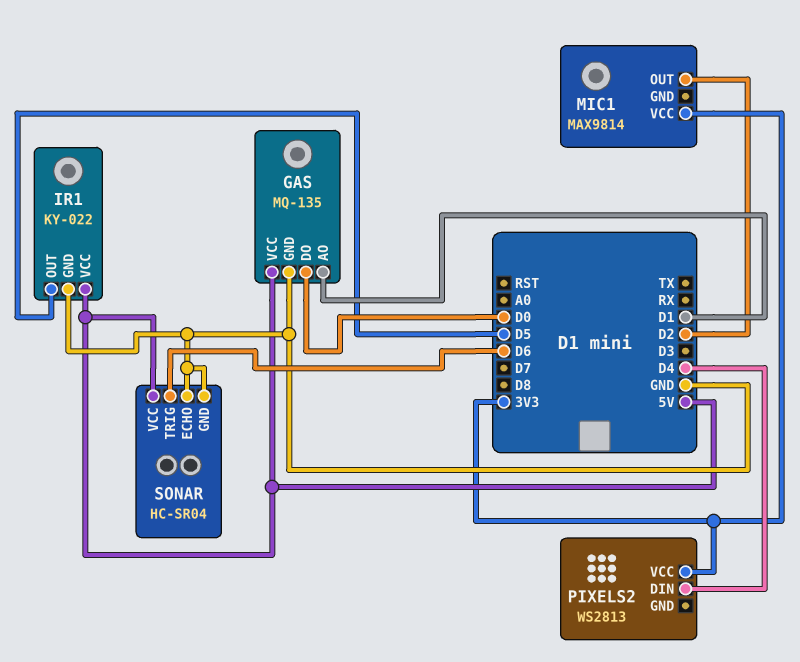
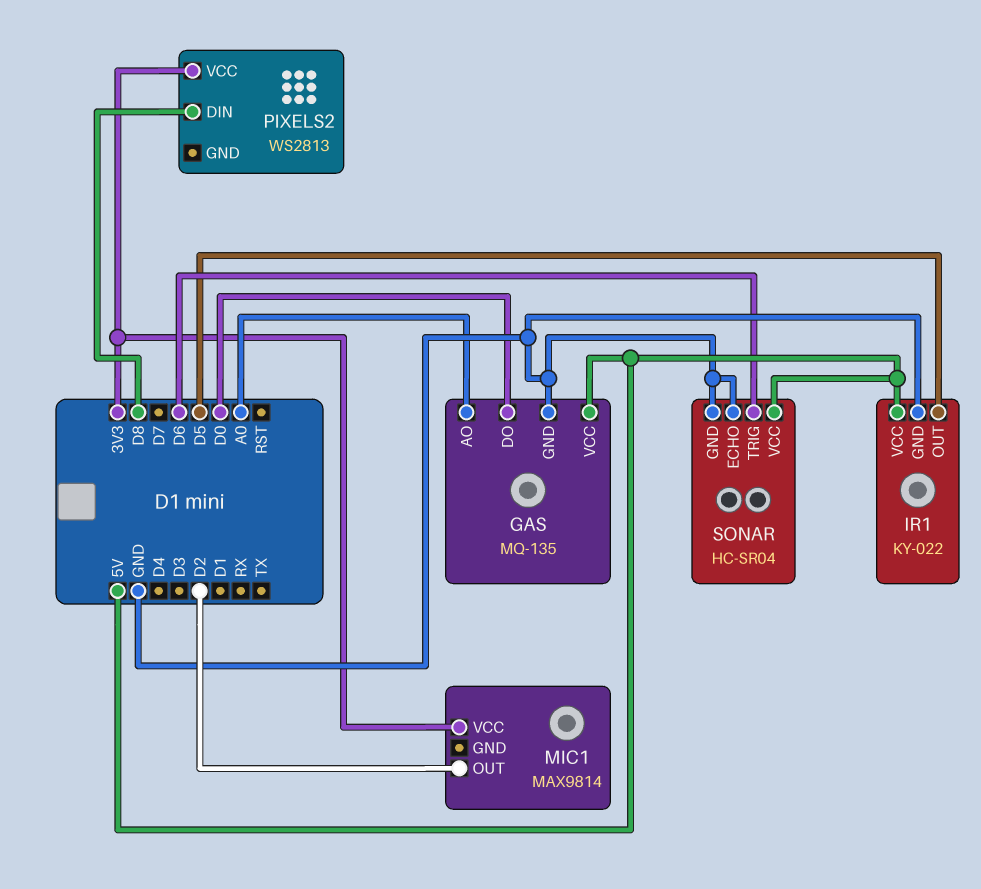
GAS pin AO: D1 -> A0
PIXELS2 pin DIN: D4 -> D8

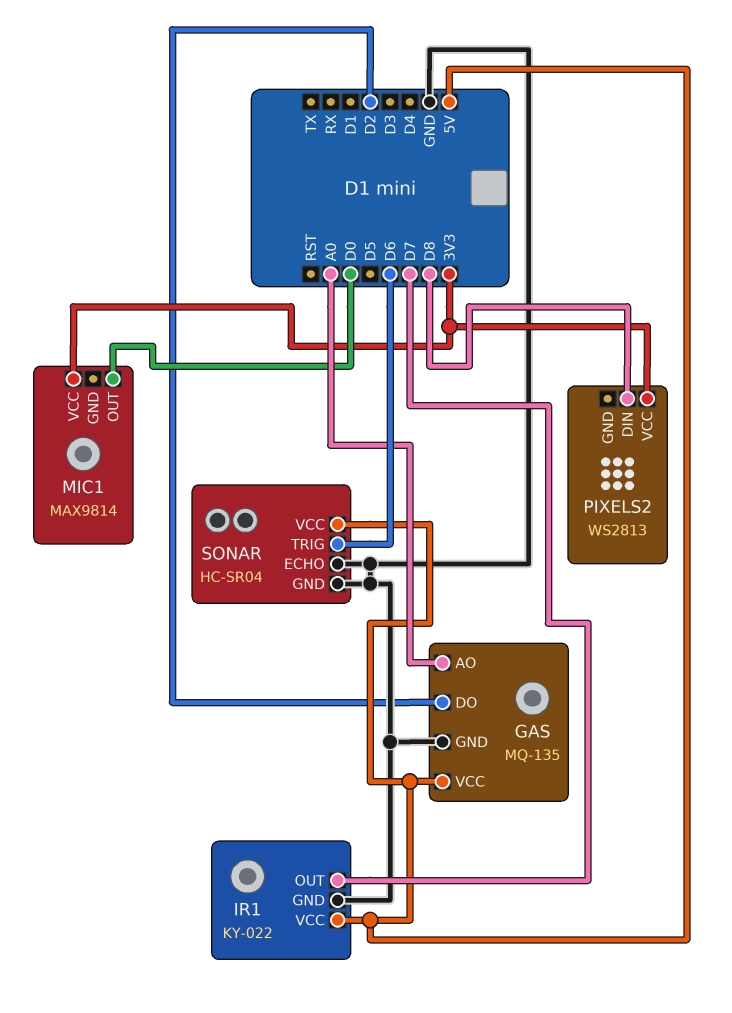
GAS pin DO: D0 -> D2
IR1 pin OUT: D5 -> D7
MIC1 pin OUT: D2 -> D0

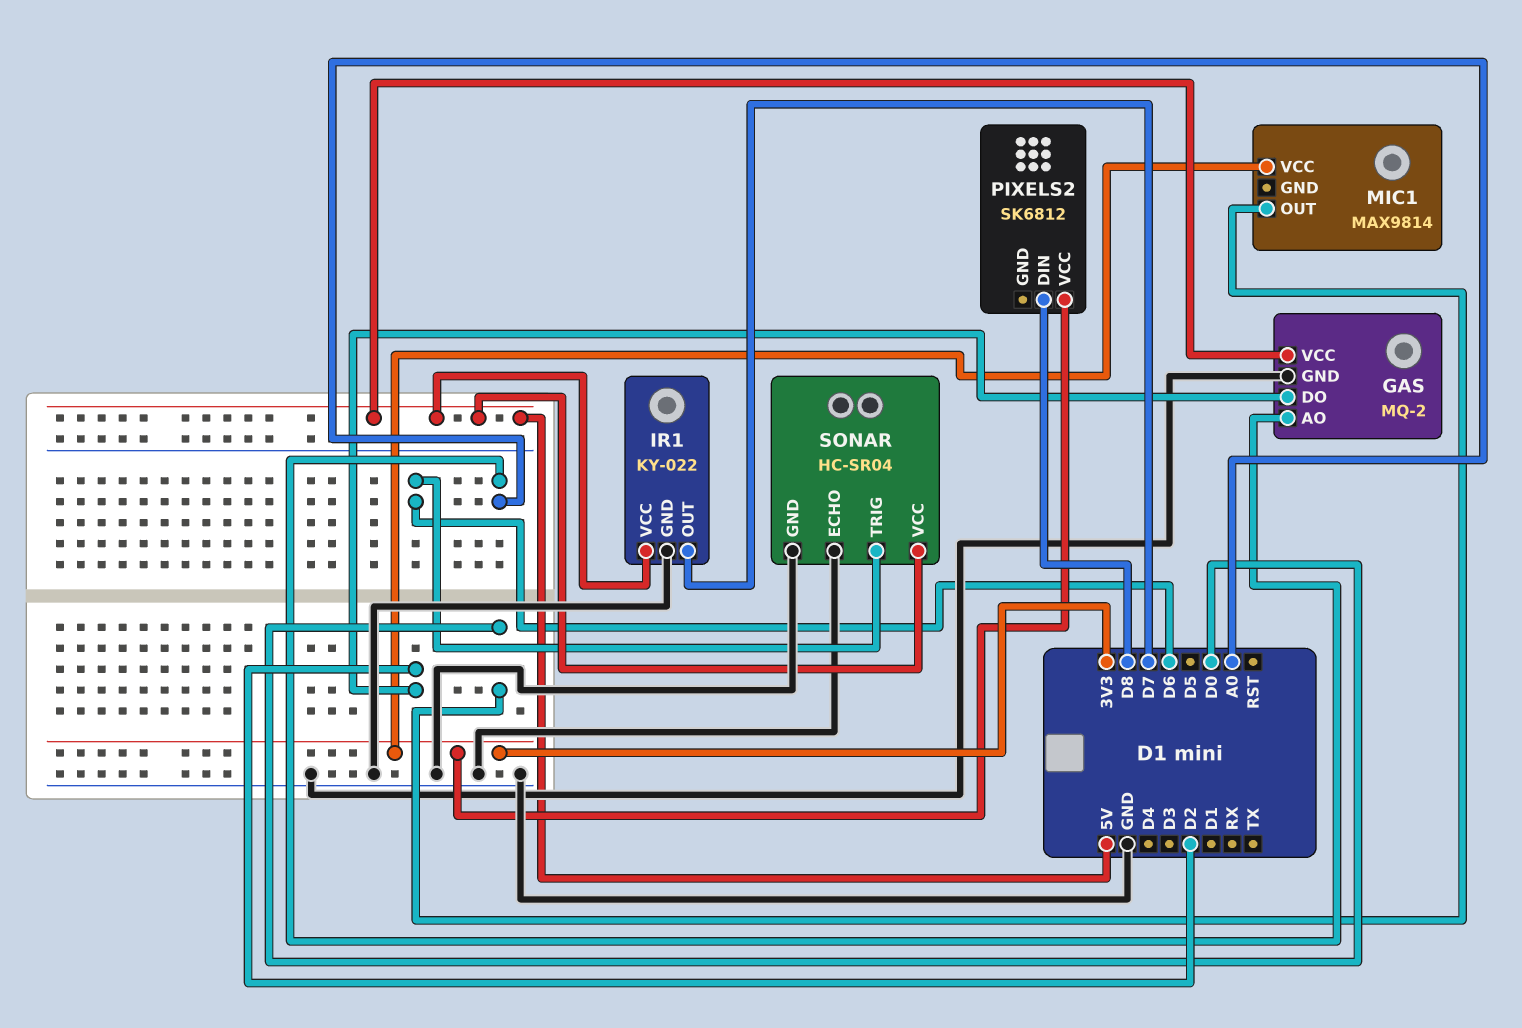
GAS: MQ-135 -> MQ-2
PIXELS2: WS2813 -> SK6812

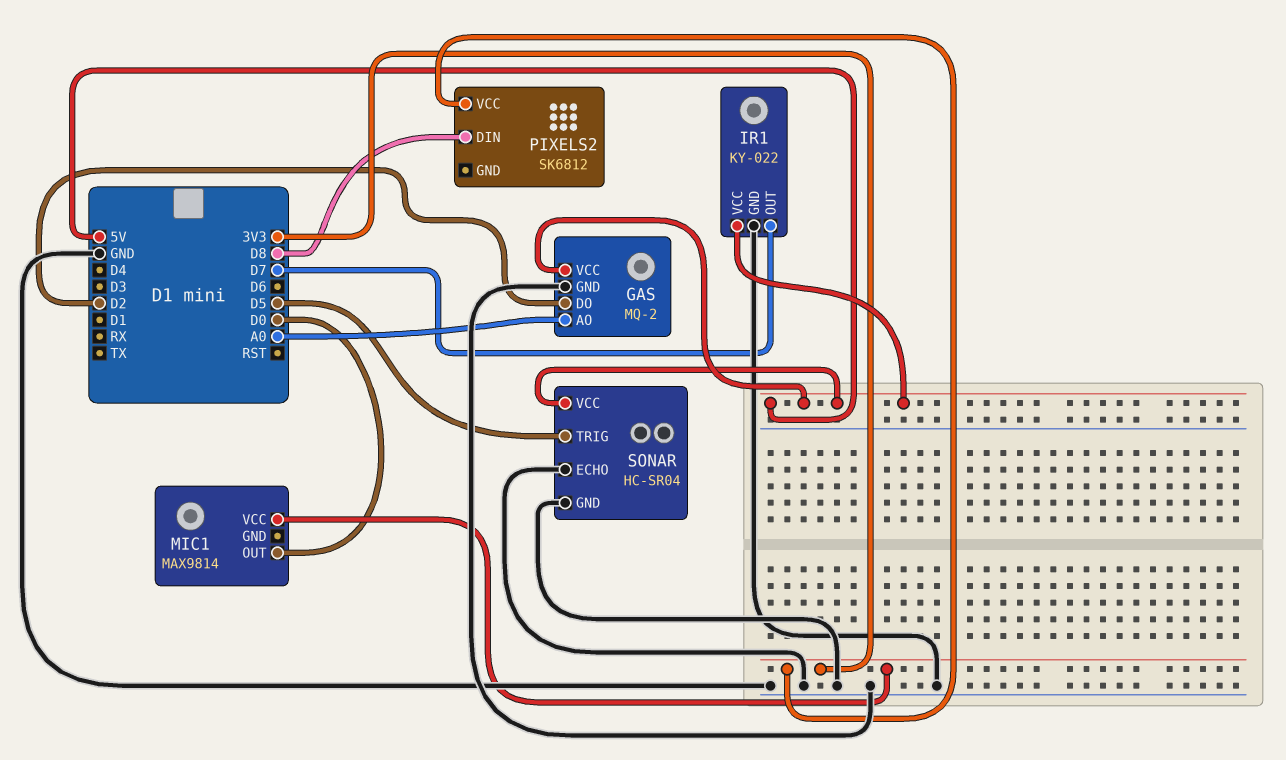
SONAR pin TRIG: D6 -> D5

